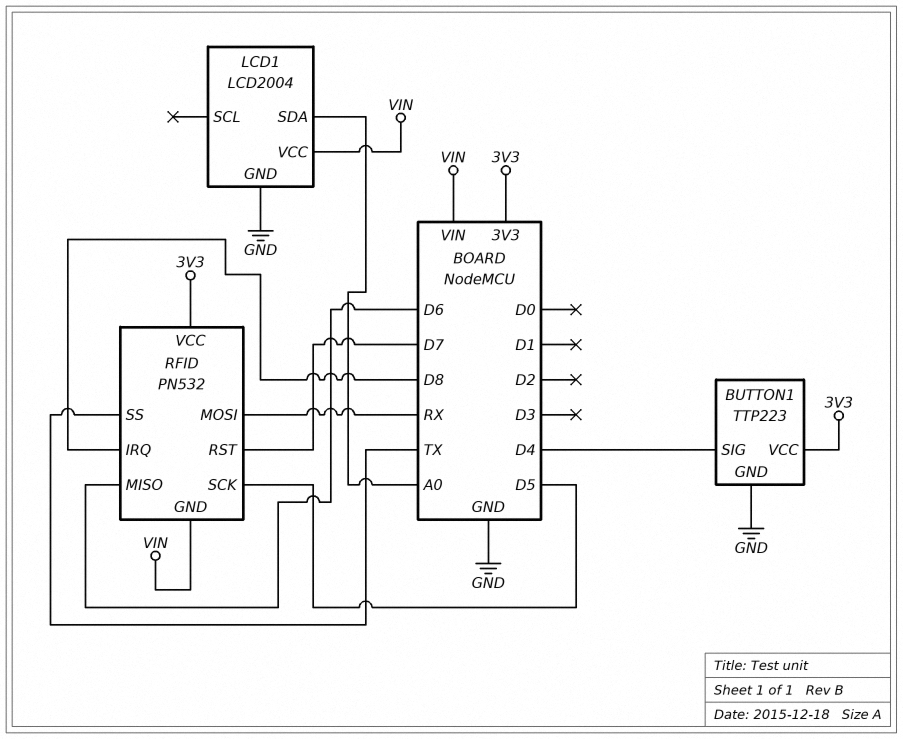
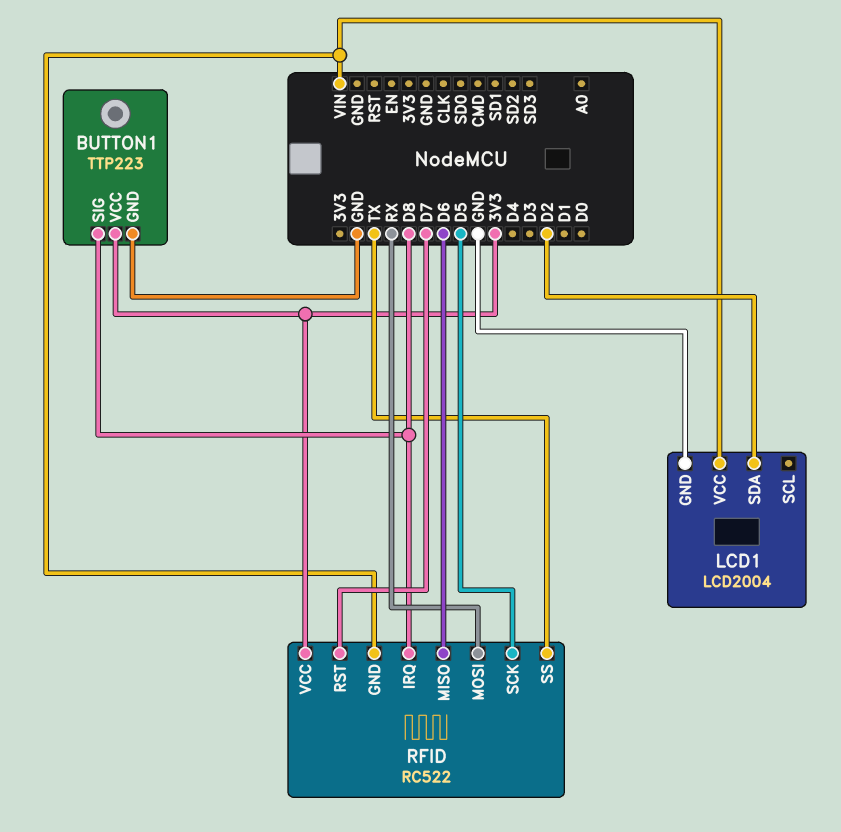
BUTTON1 pin SIG: D4 -> D8
LCD1 pin SDA: A0 -> D2
RFID: PN532 -> RC522

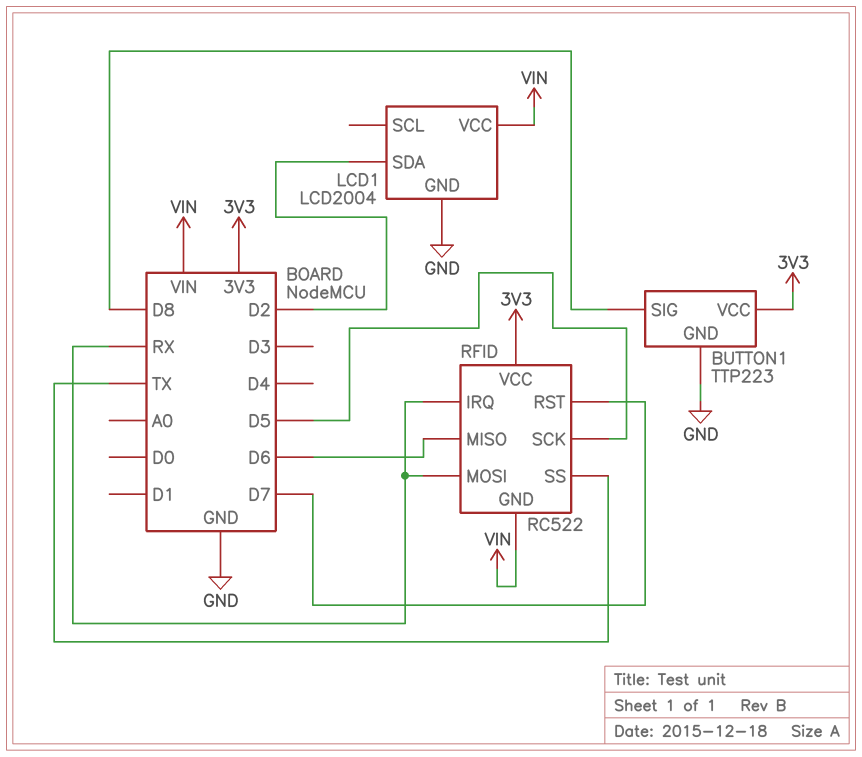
RFID pin IRQ: D8 -> RX

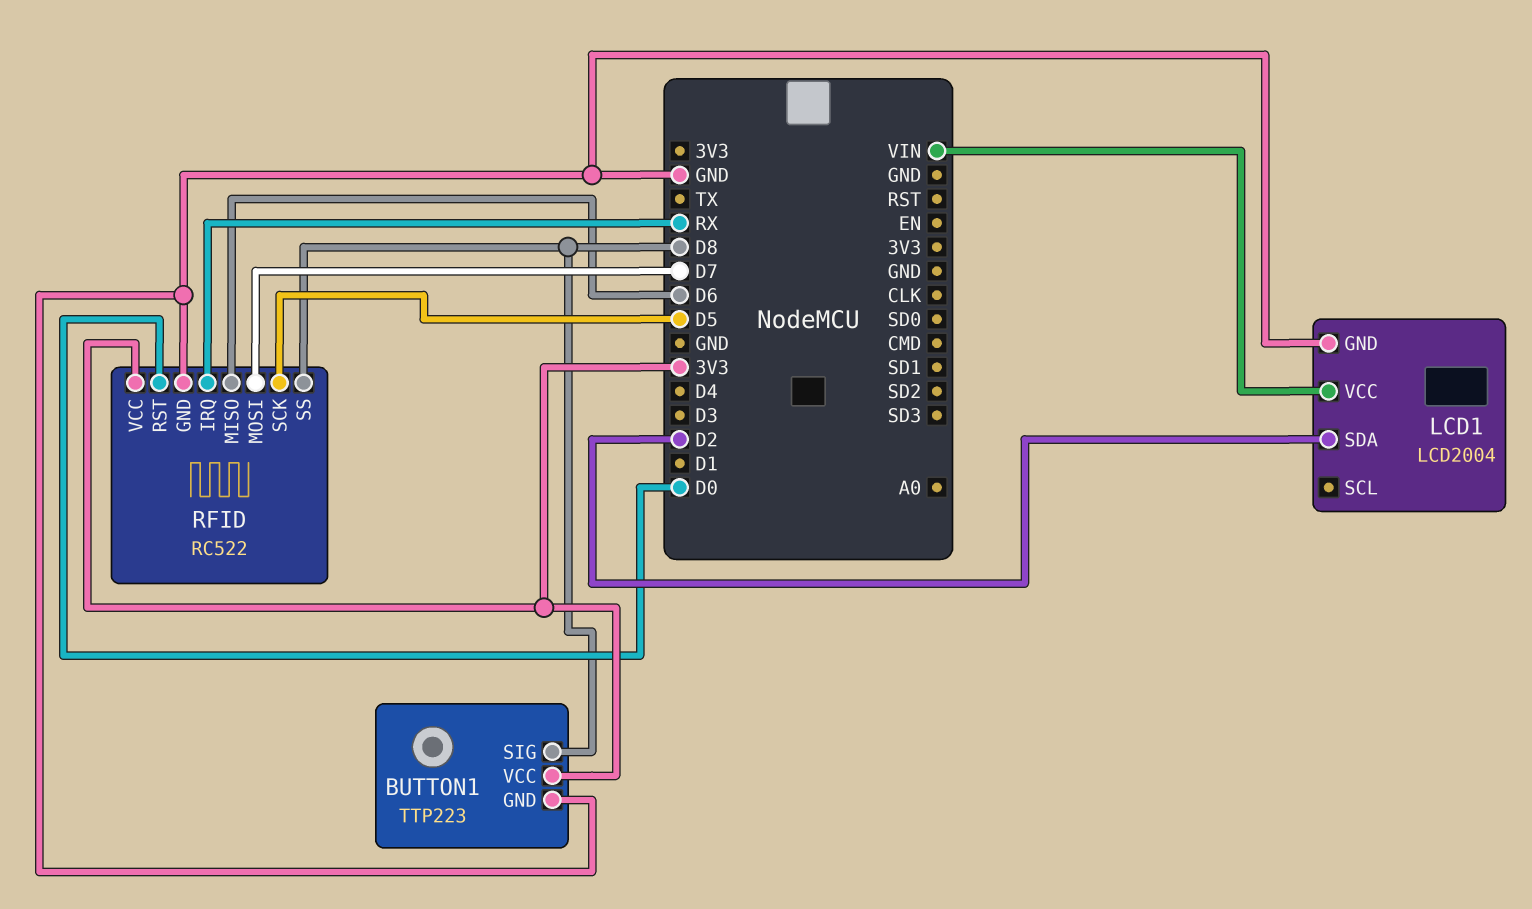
RFID pin GND: VIN -> GND
RFID pin MOSI: RX -> D7
RFID pin RST: D7 -> D0
RFID pin SS: TX -> D8

